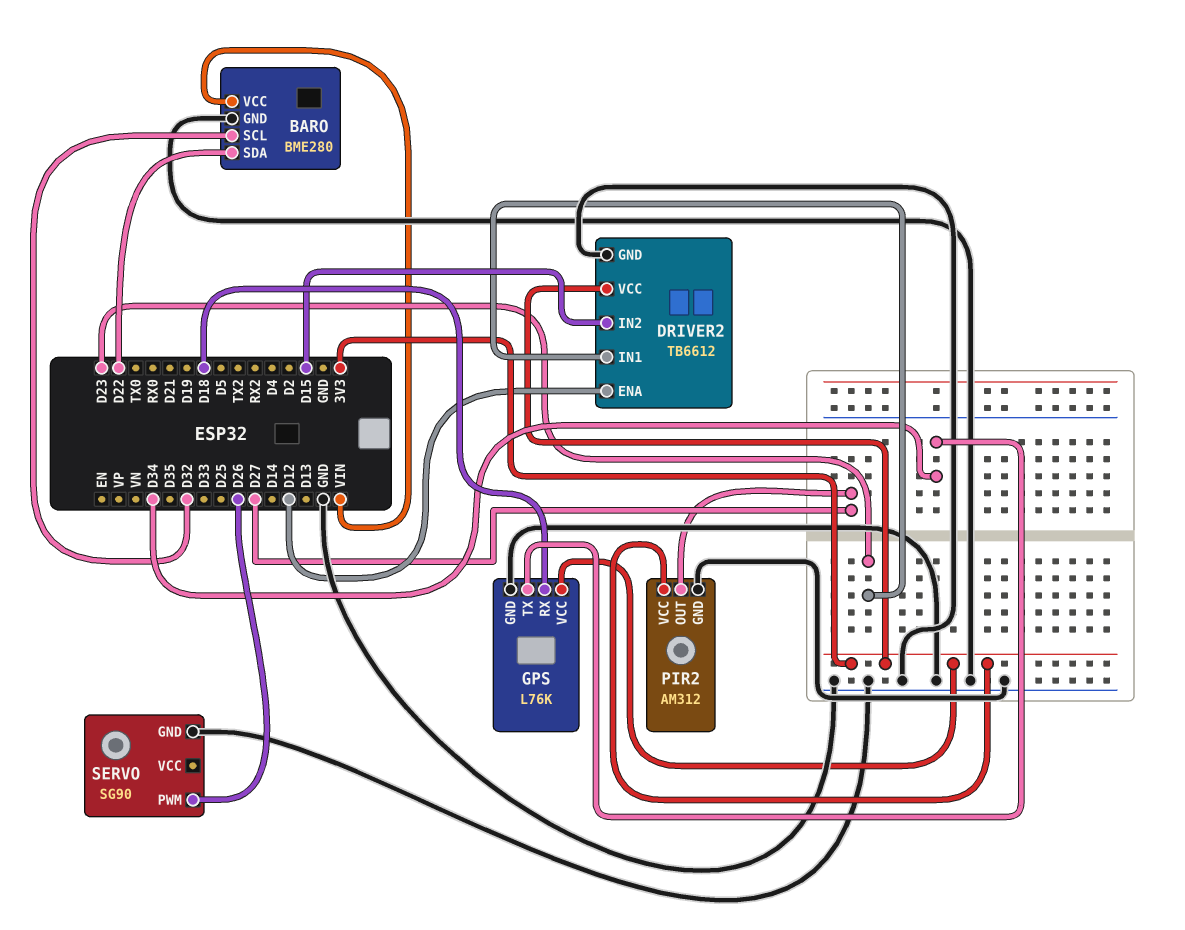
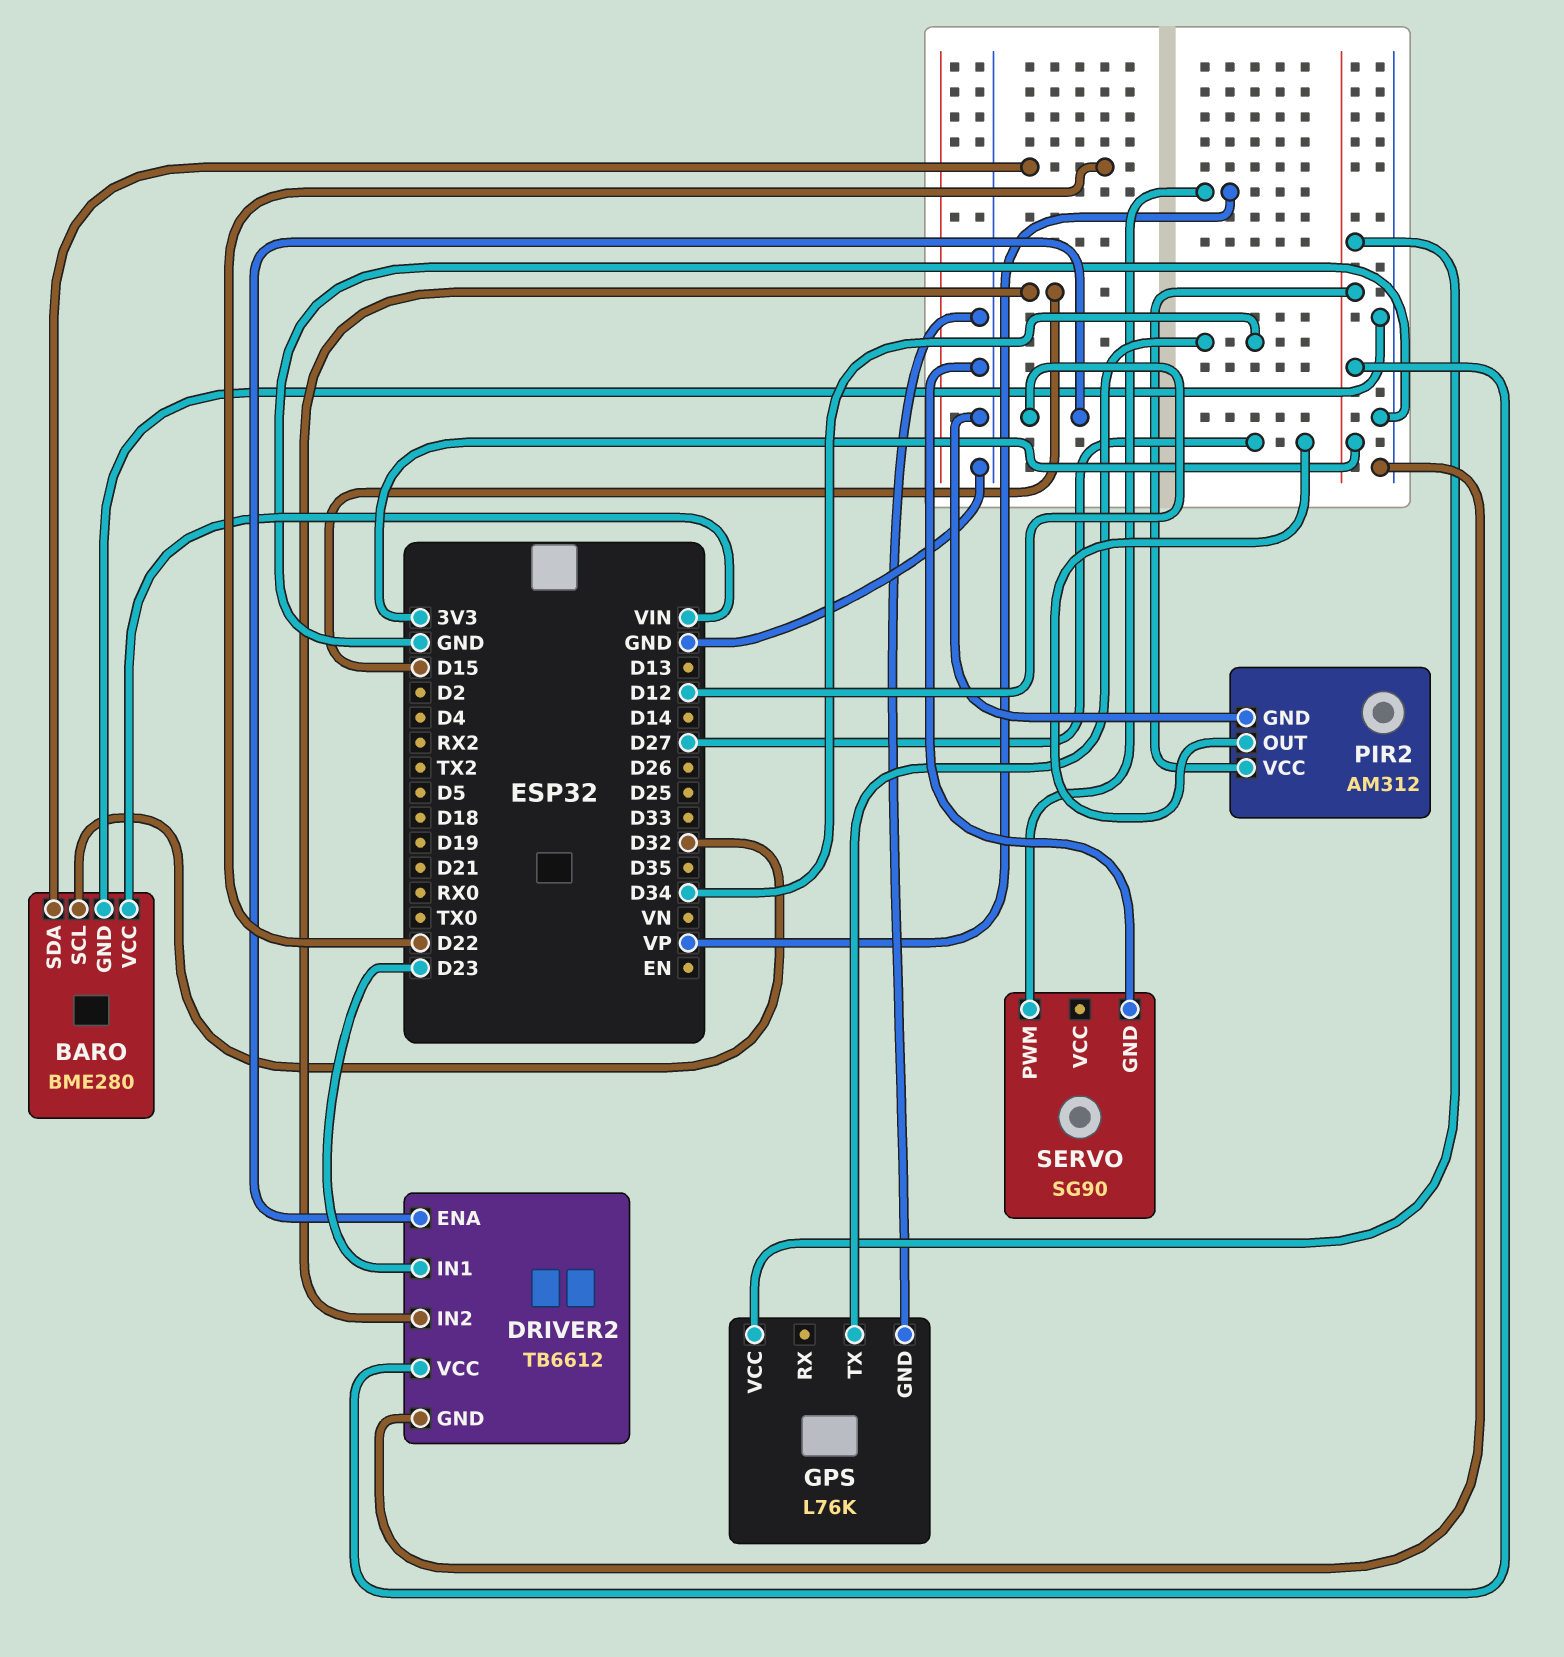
GPS pin RX: D18 -> none
SERVO pin PWM: D26 -> VP

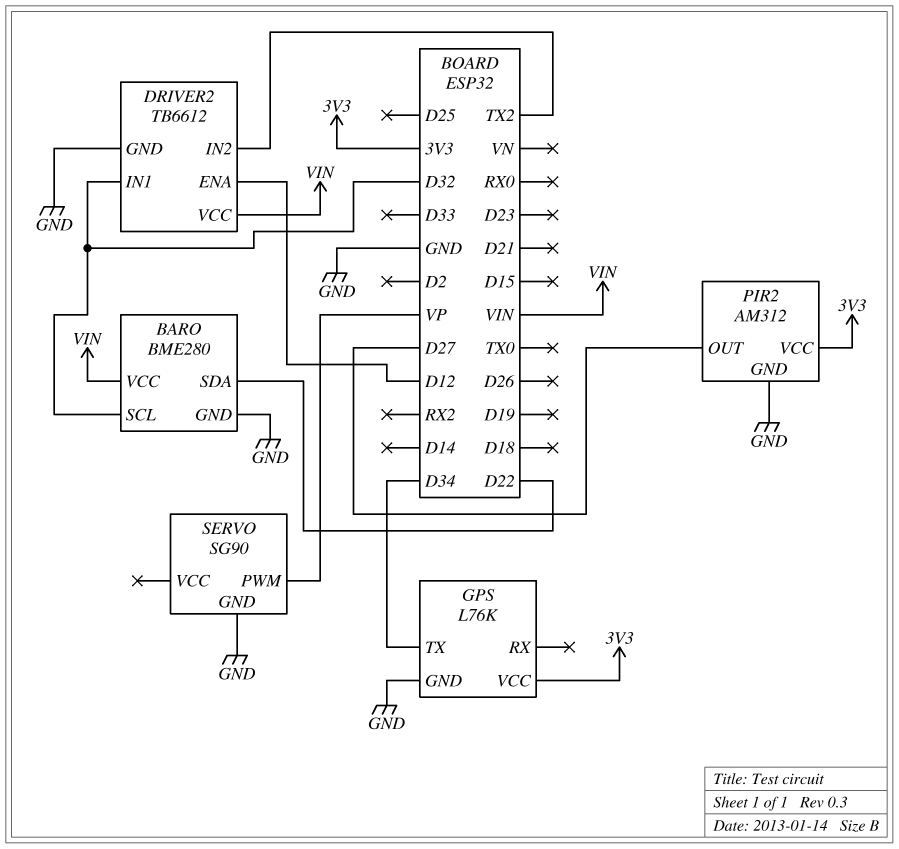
DRIVER2 pin IN1: D23 -> D32
DRIVER2 pin IN2: D15 -> TX2
DRIVER2 pin VCC: 3V3 -> VIN

